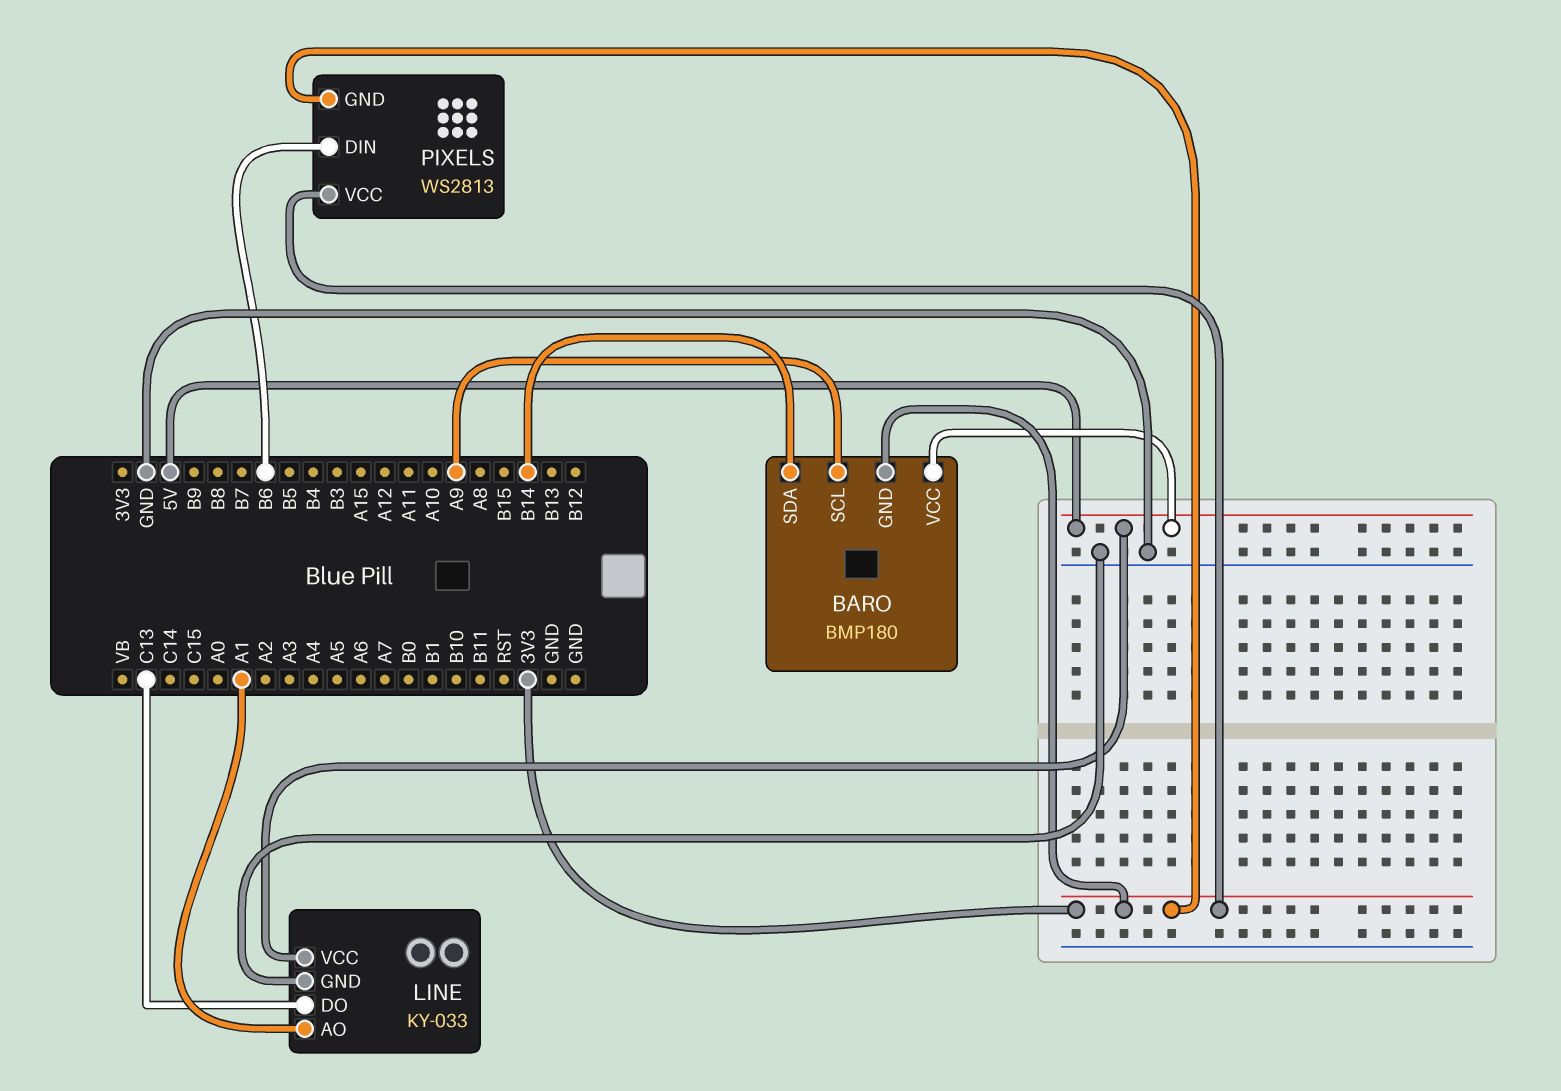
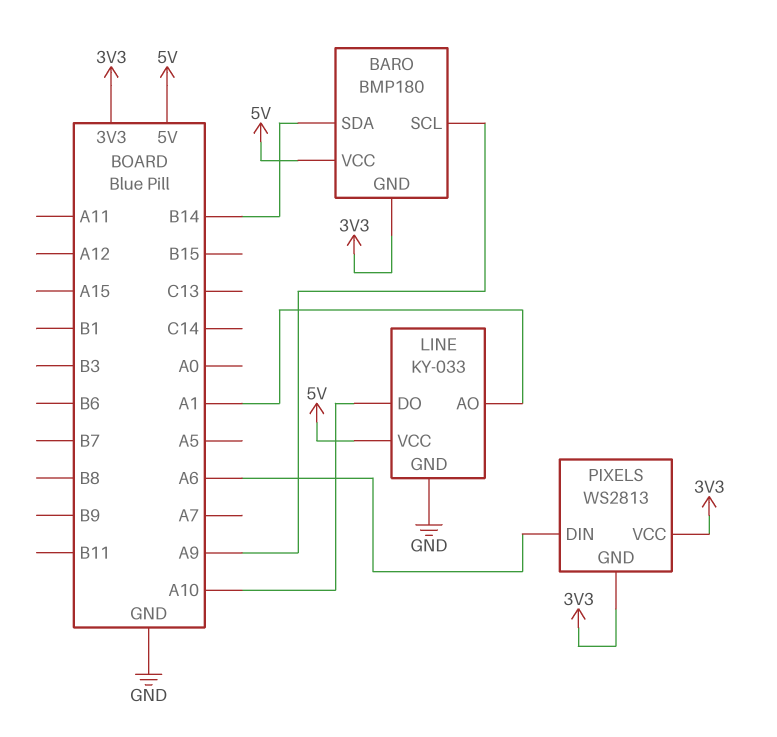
LINE pin DO: C13 -> A10
PIXELS pin DIN: B6 -> A6

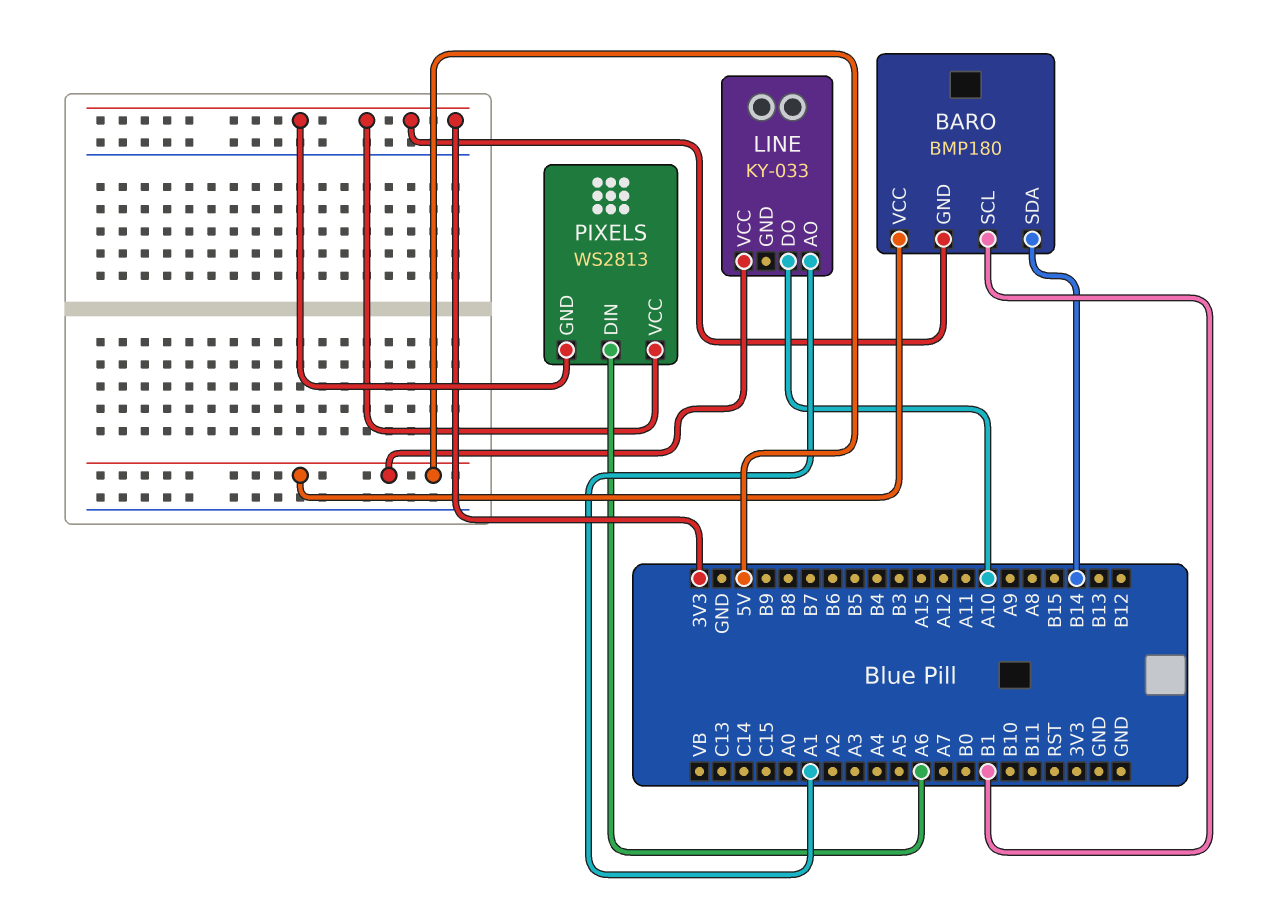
BARO pin SCL: A9 -> B1
LINE pin GND: GND -> none

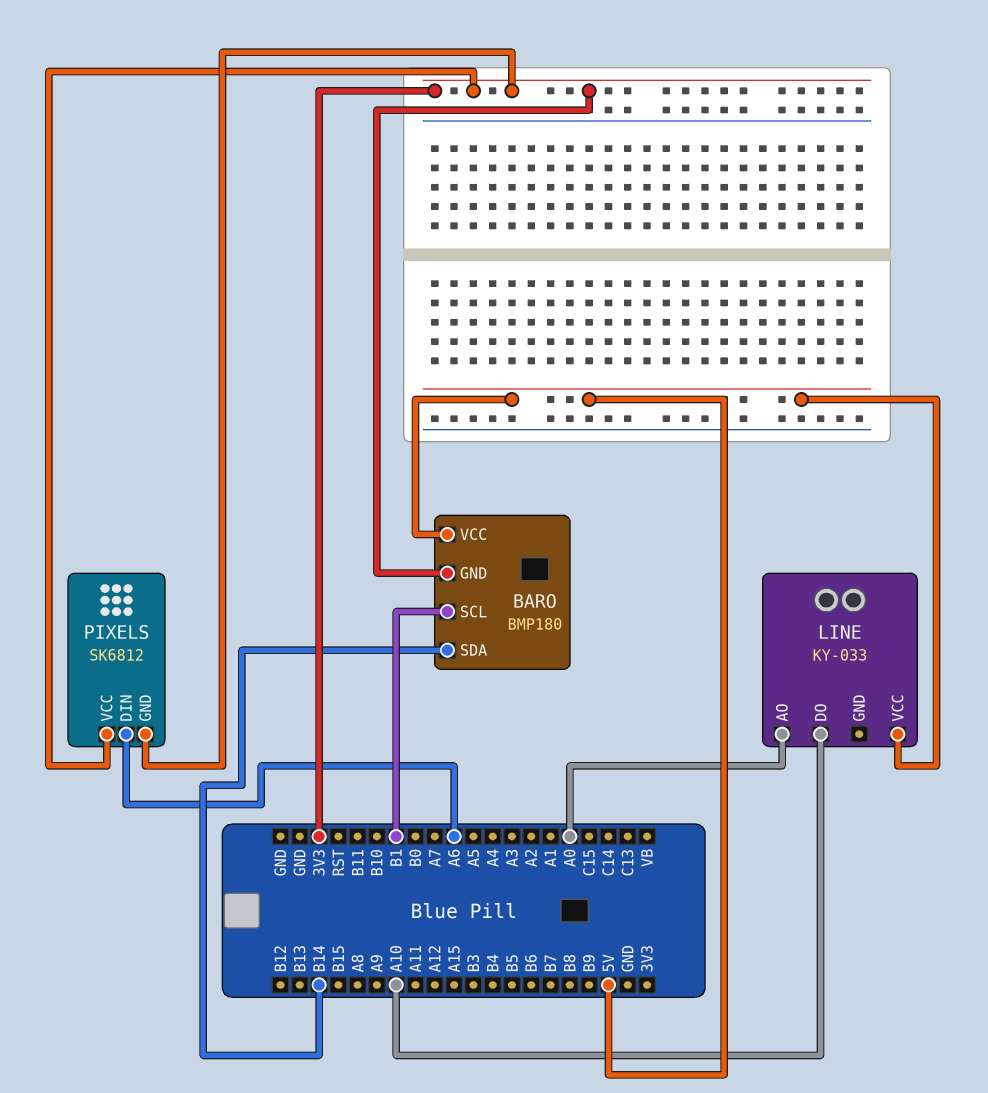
LINE pin AO: A1 -> A0
PIXELS: WS2813 -> SK6812

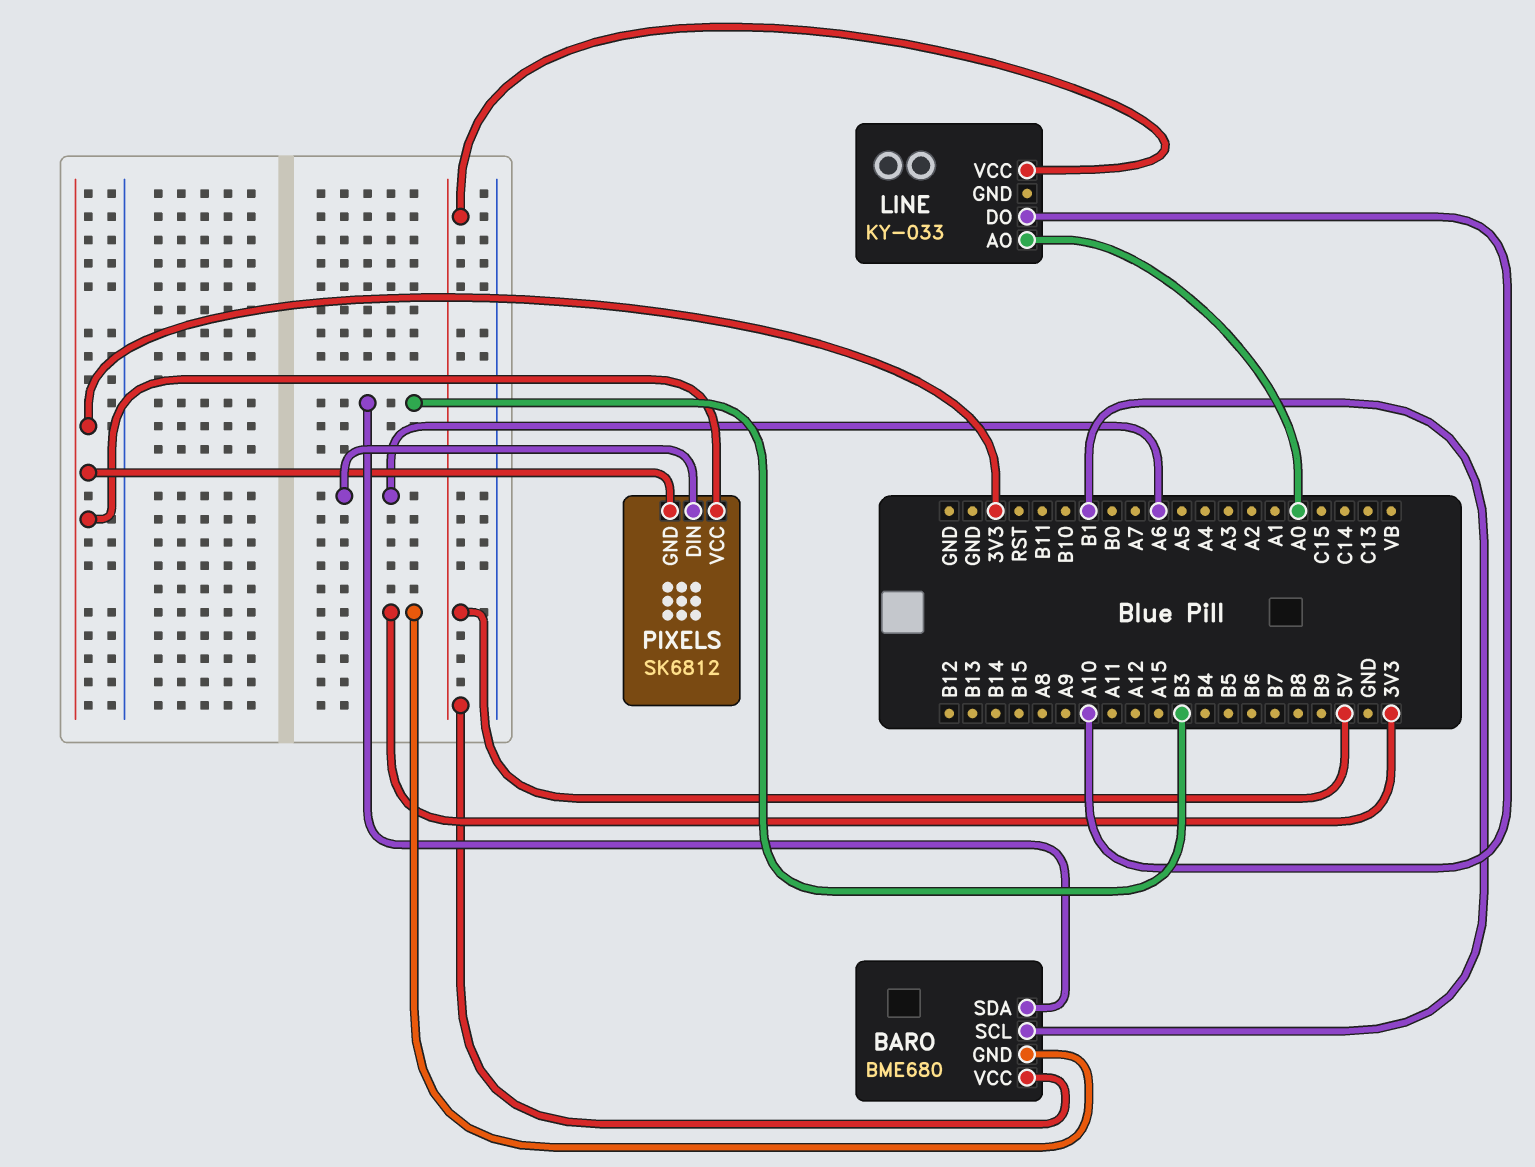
BARO: BMP180 -> BME680
BARO pin SDA: B14 -> B3

